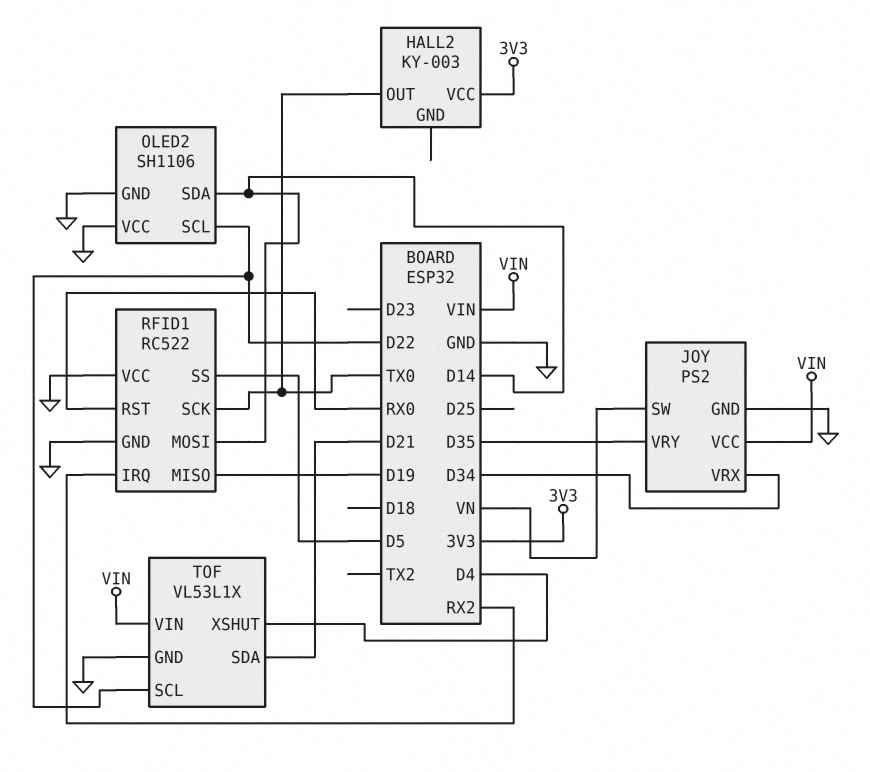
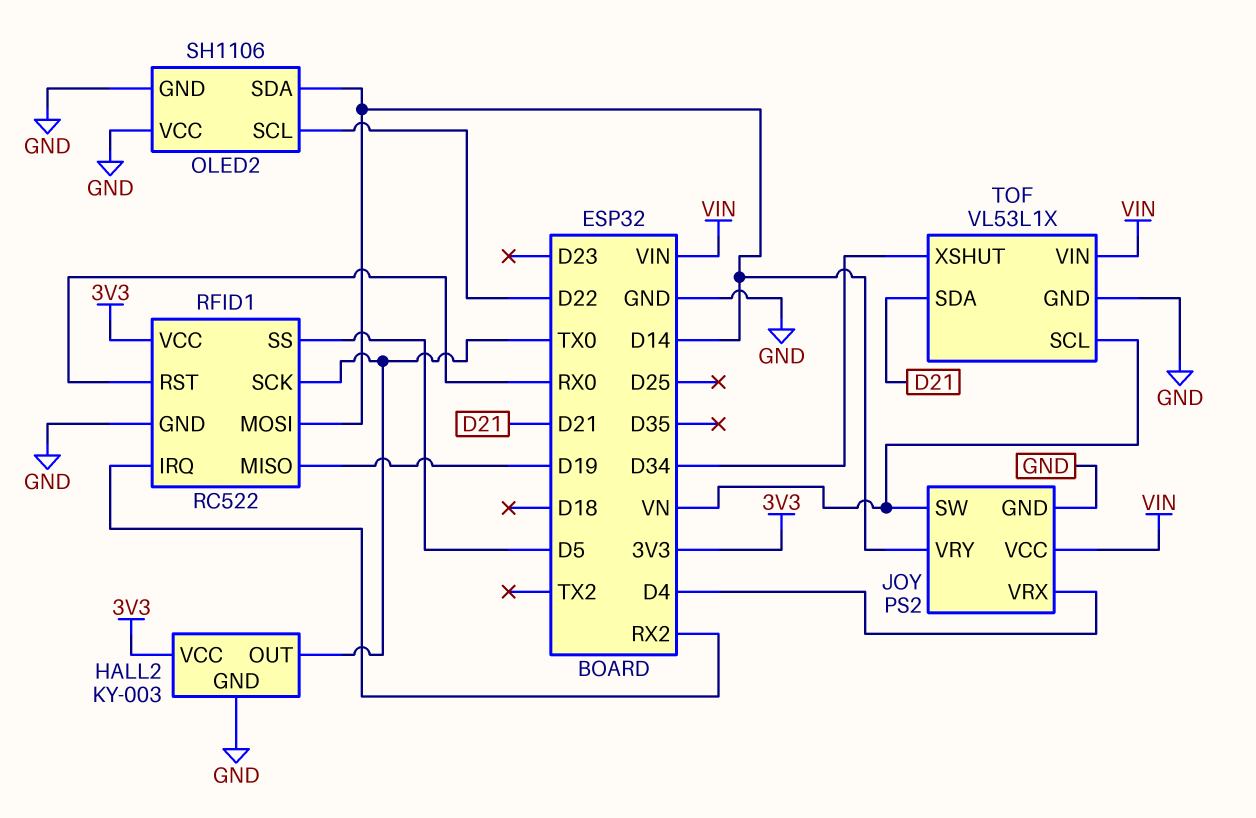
HALL2 pin GND: none -> GND
JOY pin VRX: D34 -> D4
JOY pin VRY: D35 -> D14
RFID1 pin VCC: GND -> 3V3
TOF pin SCL: D22 -> VN
TOF pin XSHUT: D4 -> D34

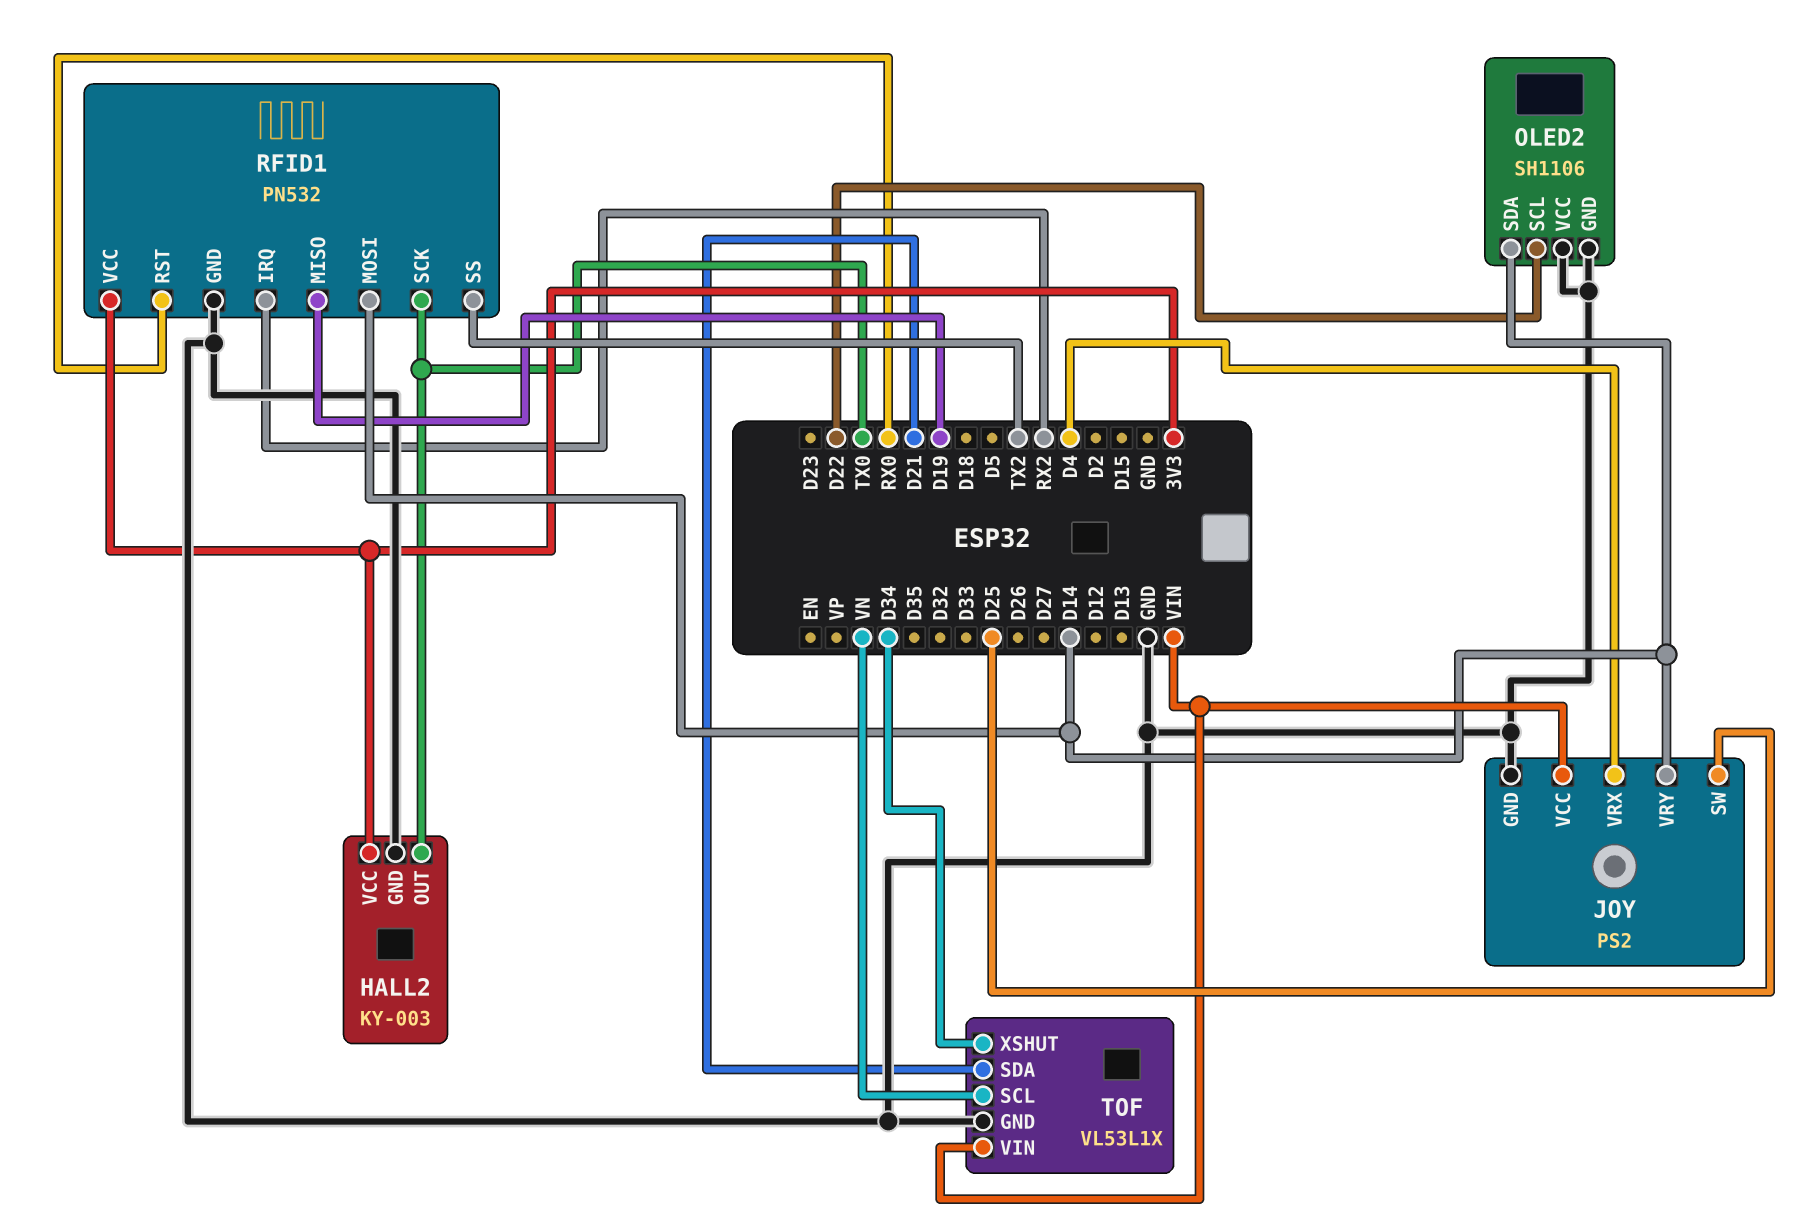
JOY pin SW: VN -> D25
RFID1: RC522 -> PN532
RFID1 pin SS: D5 -> TX2

